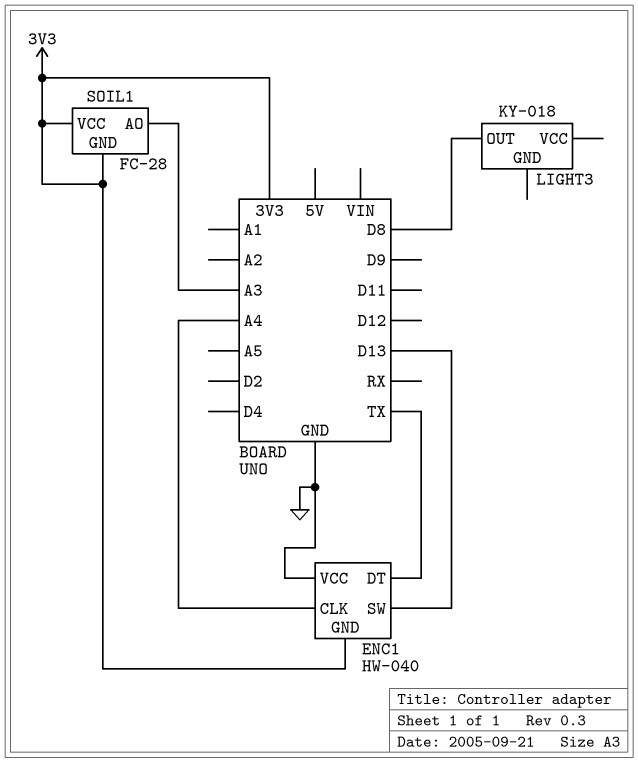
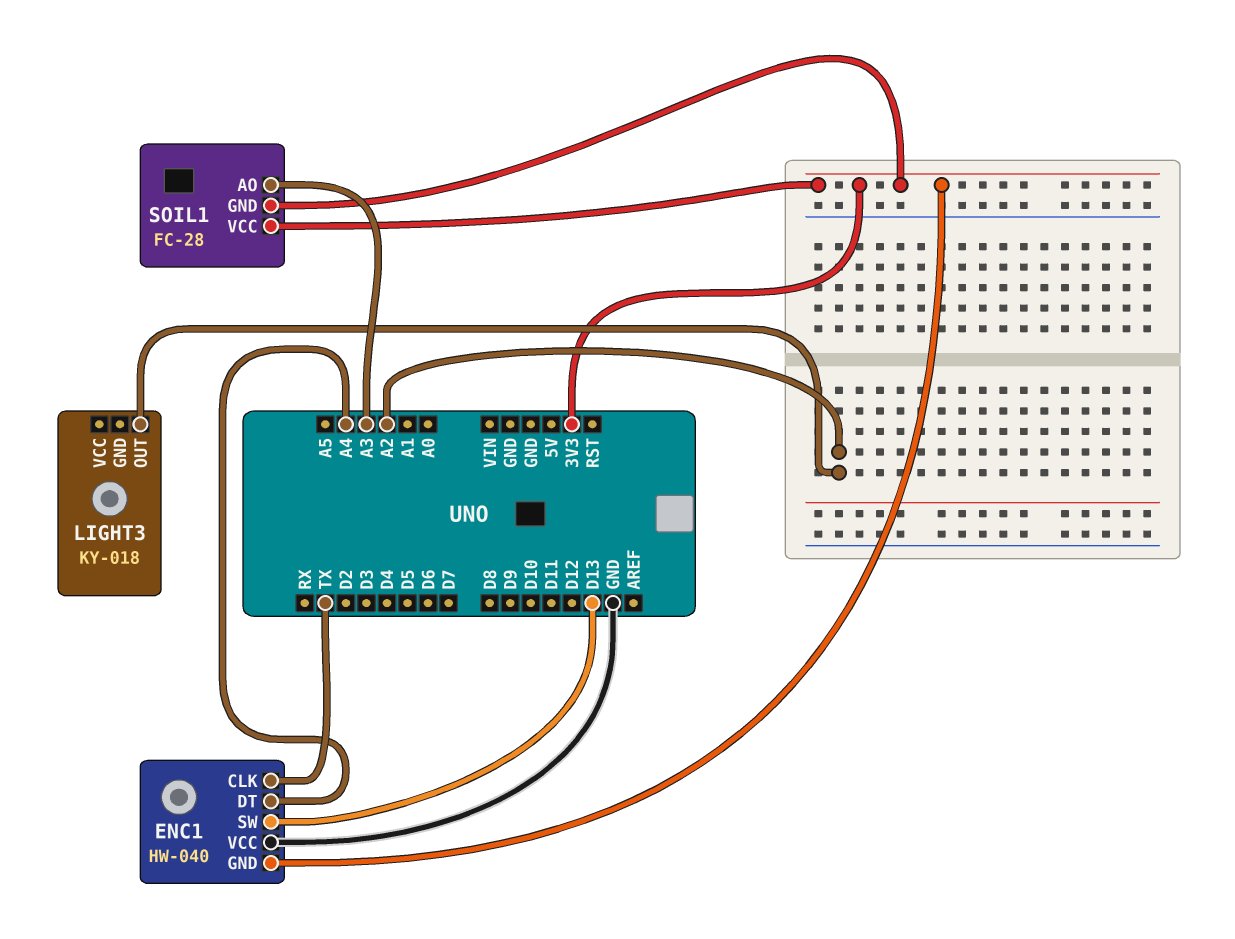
ENC1 pin CLK: A4 -> TX
ENC1 pin DT: TX -> A4
LIGHT3 pin OUT: D8 -> A2

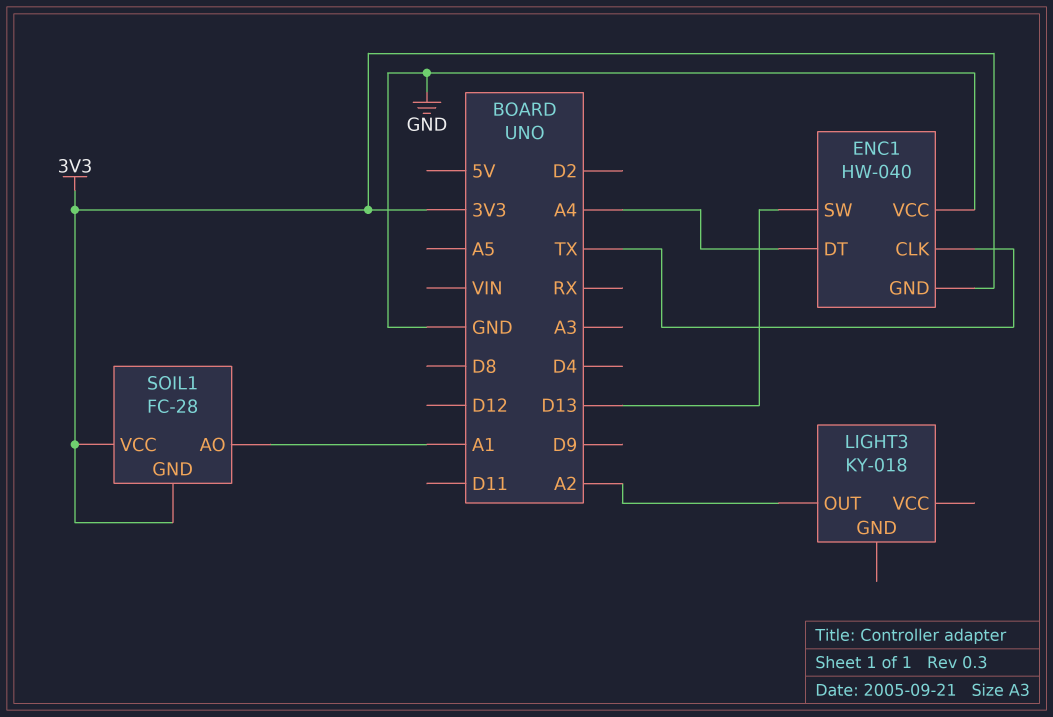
SOIL1 pin AO: A3 -> A1

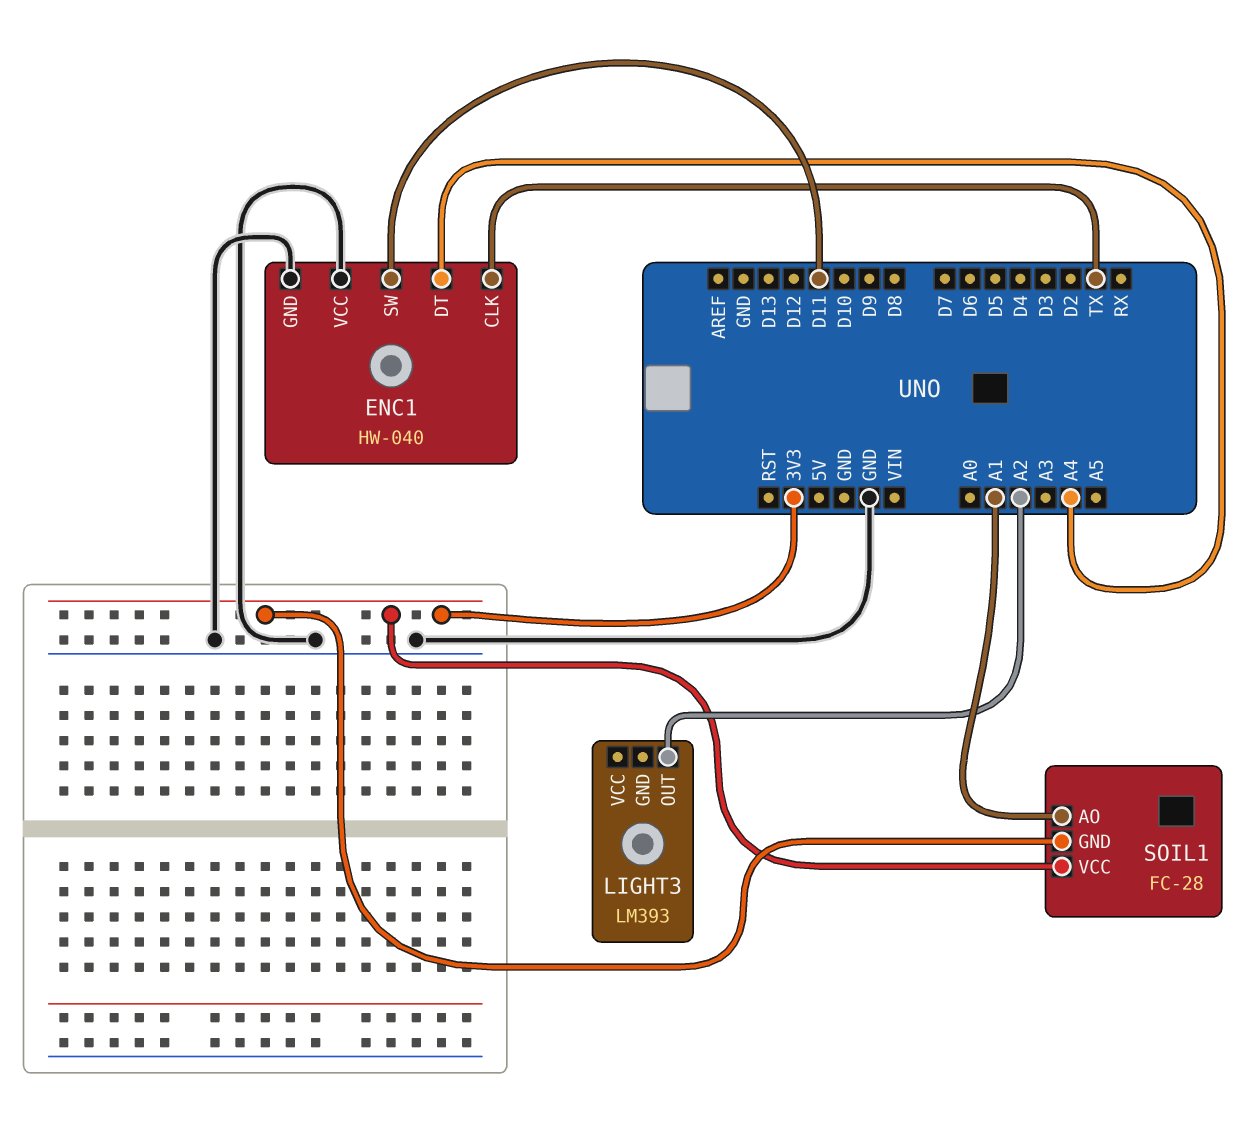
ENC1 pin GND: 3V3 -> GND
ENC1 pin SW: D13 -> D11
LIGHT3: KY-018 -> LM393

